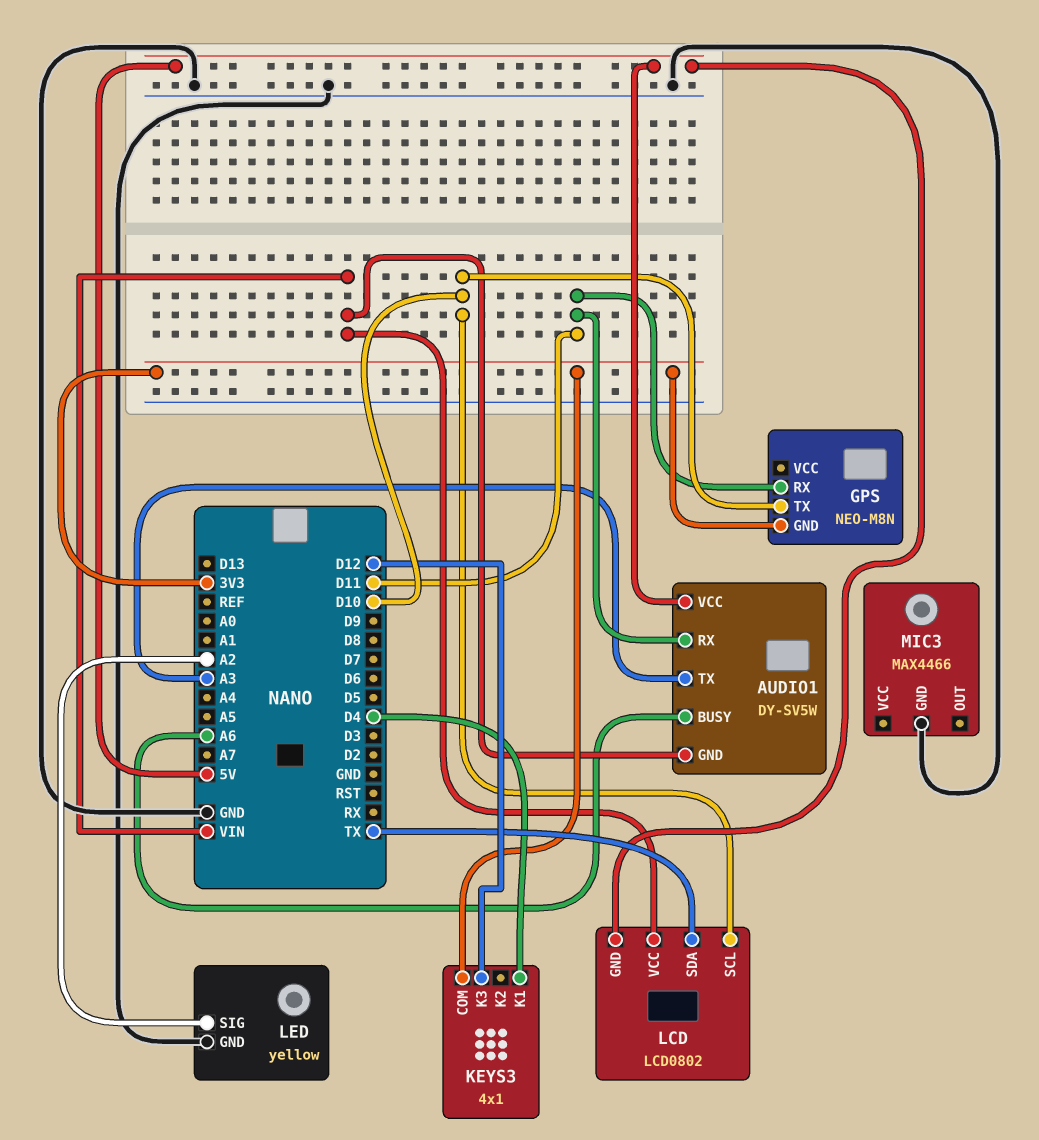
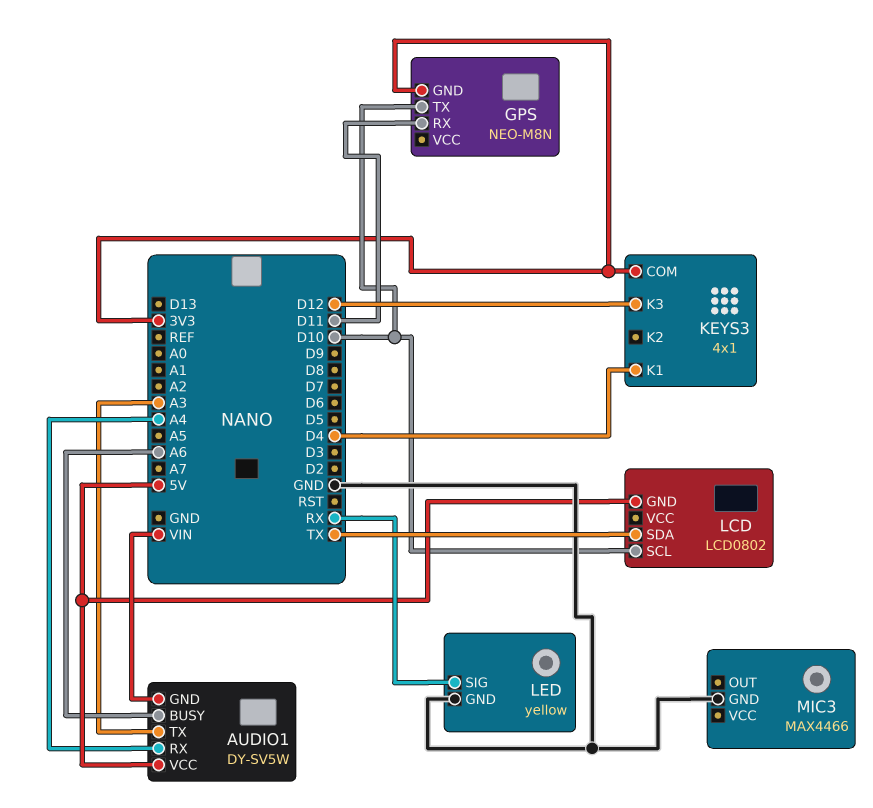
AUDIO1 pin RX: D11 -> A4
LCD pin VCC: VIN -> none
LED pin SIG: A2 -> RX

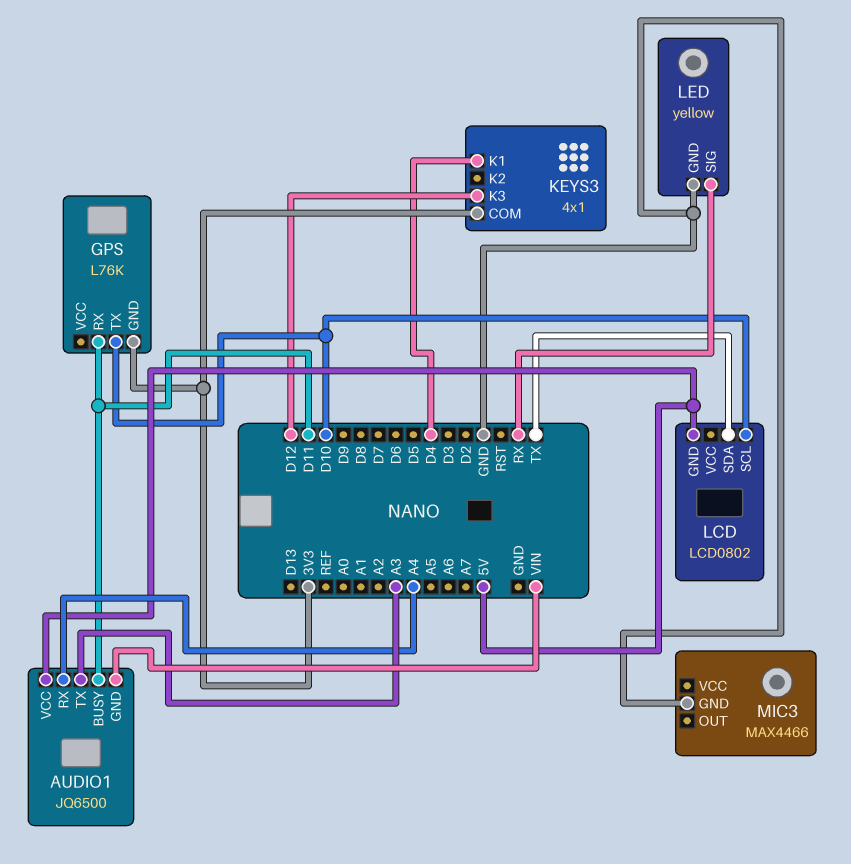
AUDIO1: DY-SV5W -> JQ6500
AUDIO1 pin BUSY: A6 -> D11
GPS: NEO-M8N -> L76K

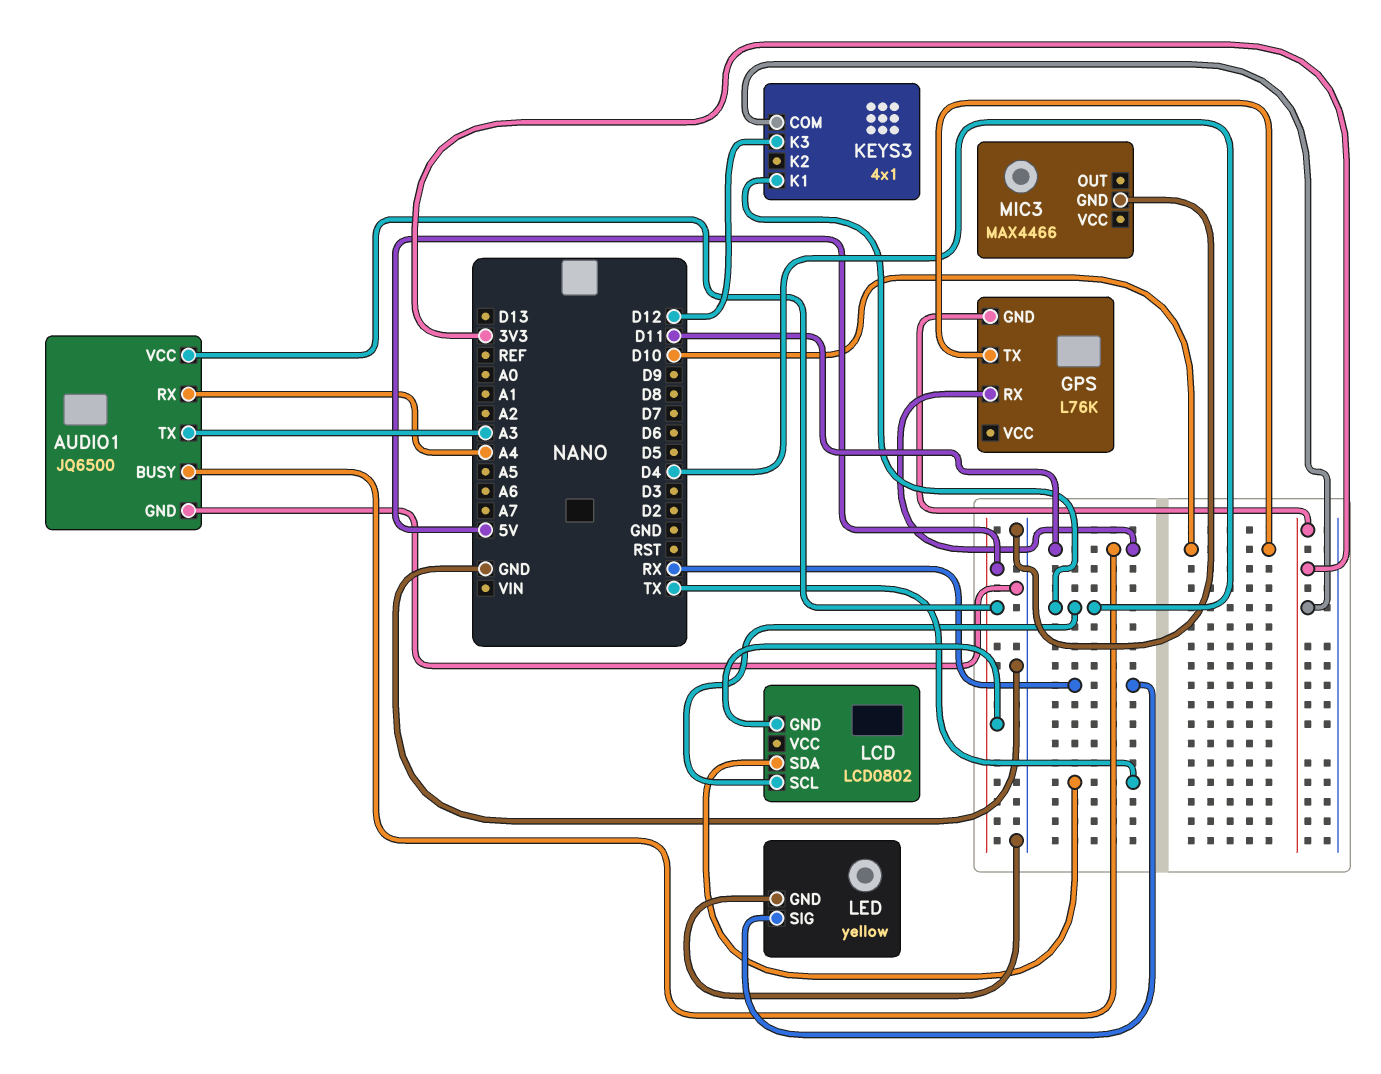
AUDIO1 pin GND: VIN -> GND
LCD pin SCL: D10 -> D4

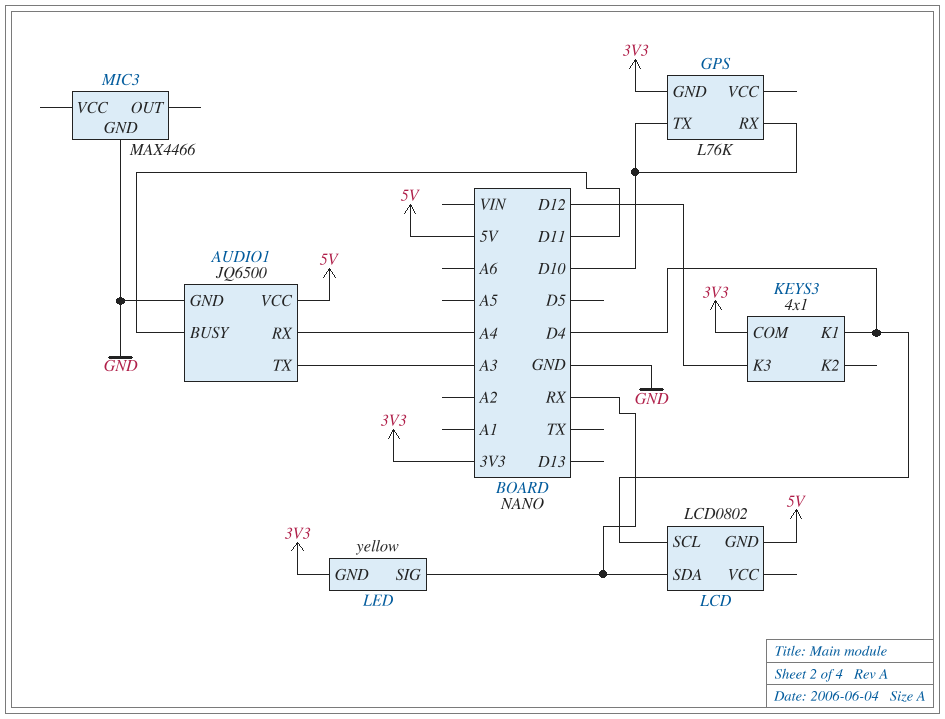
GPS pin RX: D11 -> D10
LCD pin SDA: TX -> RX
LED pin GND: GND -> 3V3

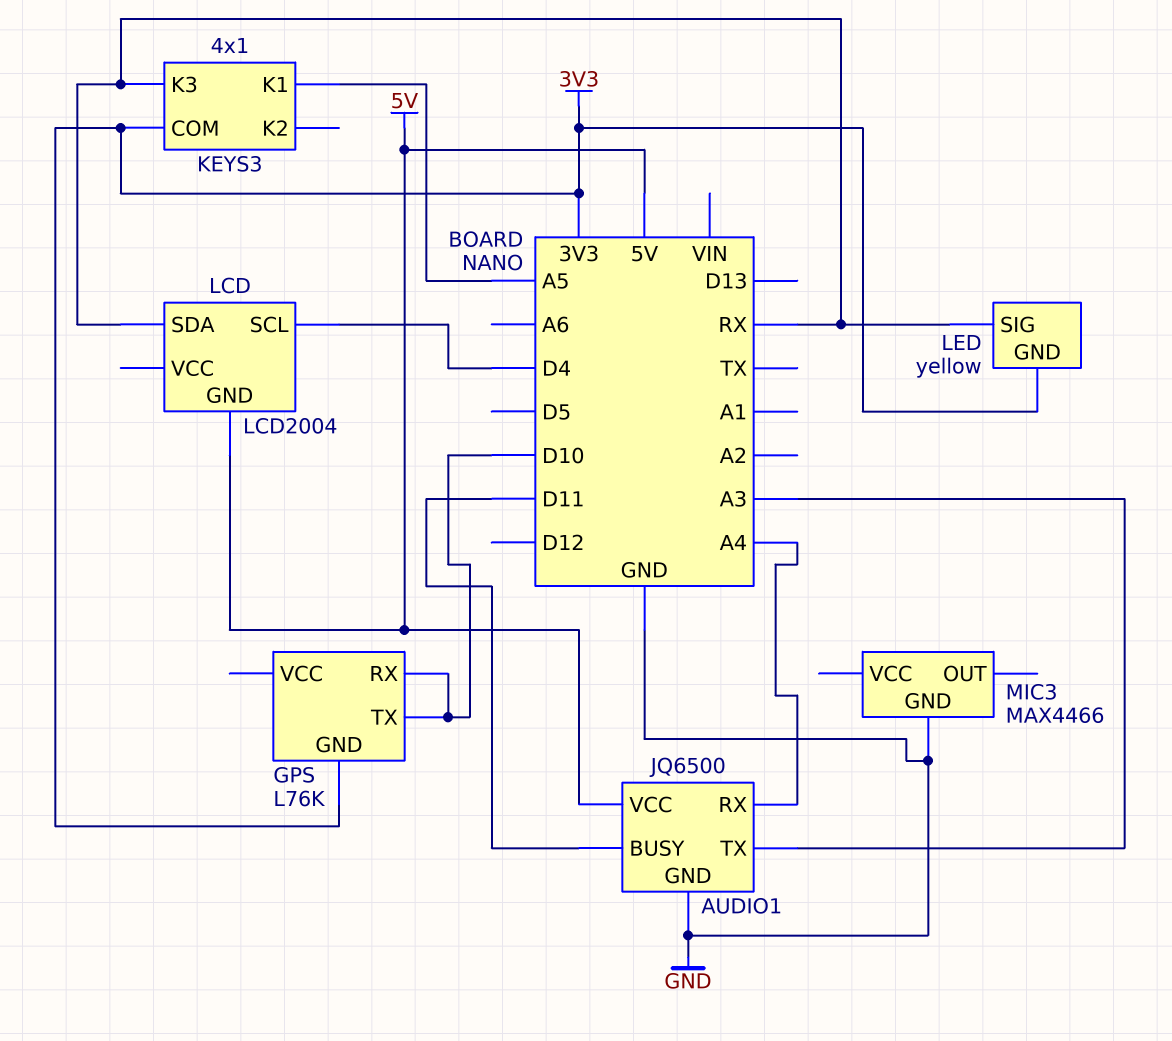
KEYS3 pin K1: D4 -> A5
KEYS3 pin K3: D12 -> RX
LCD: LCD0802 -> LCD2004

